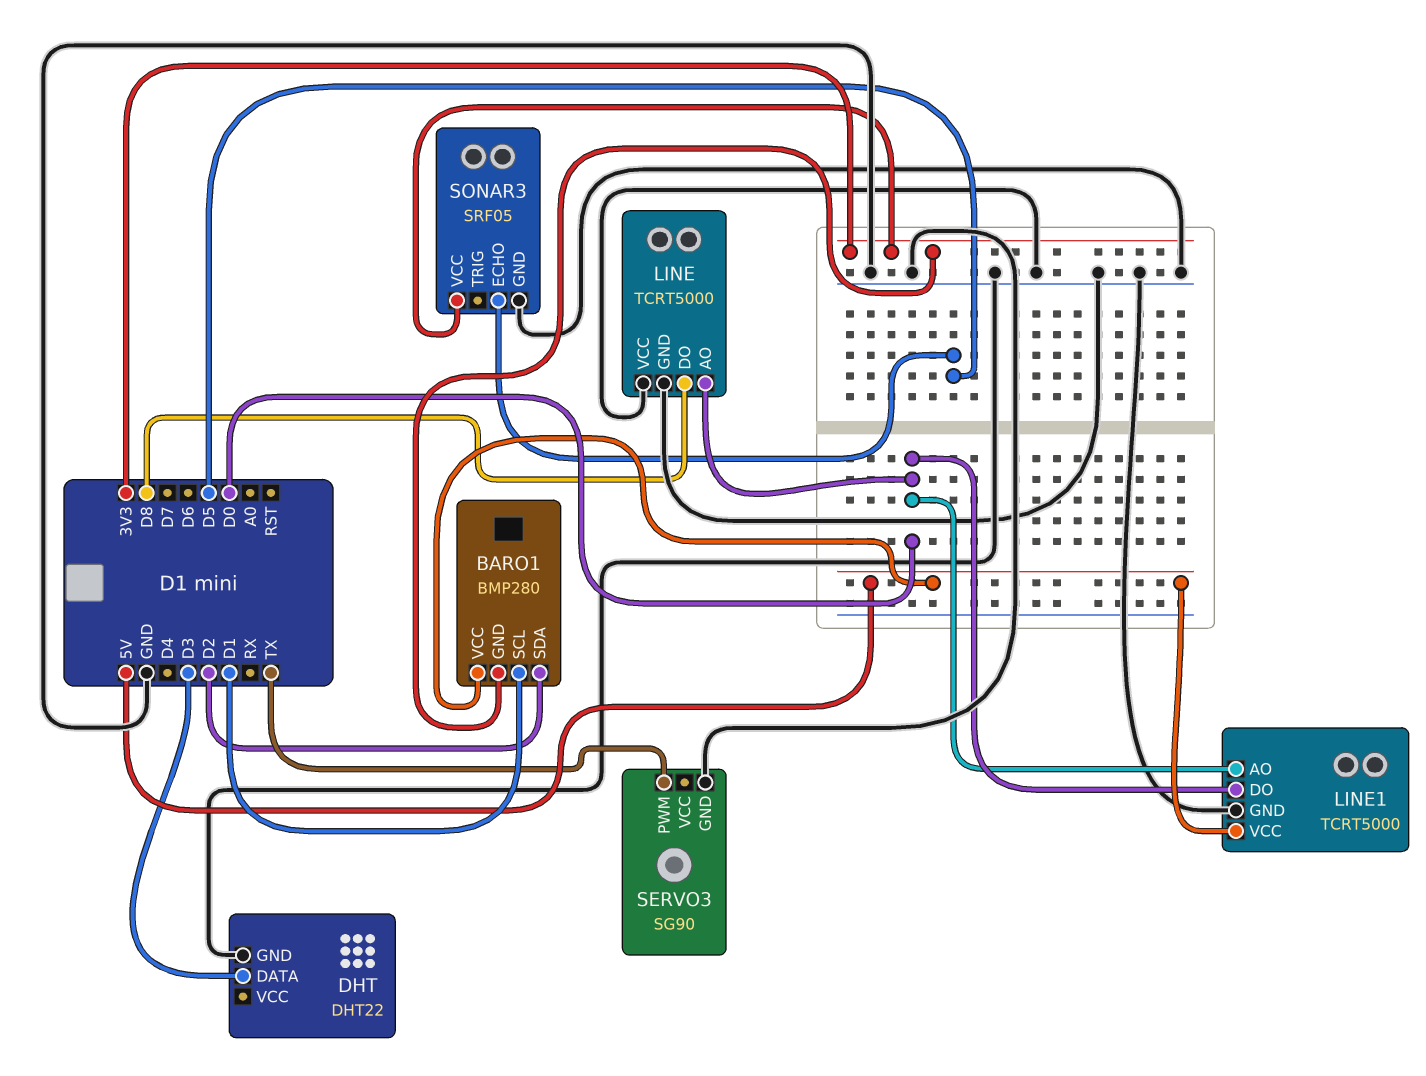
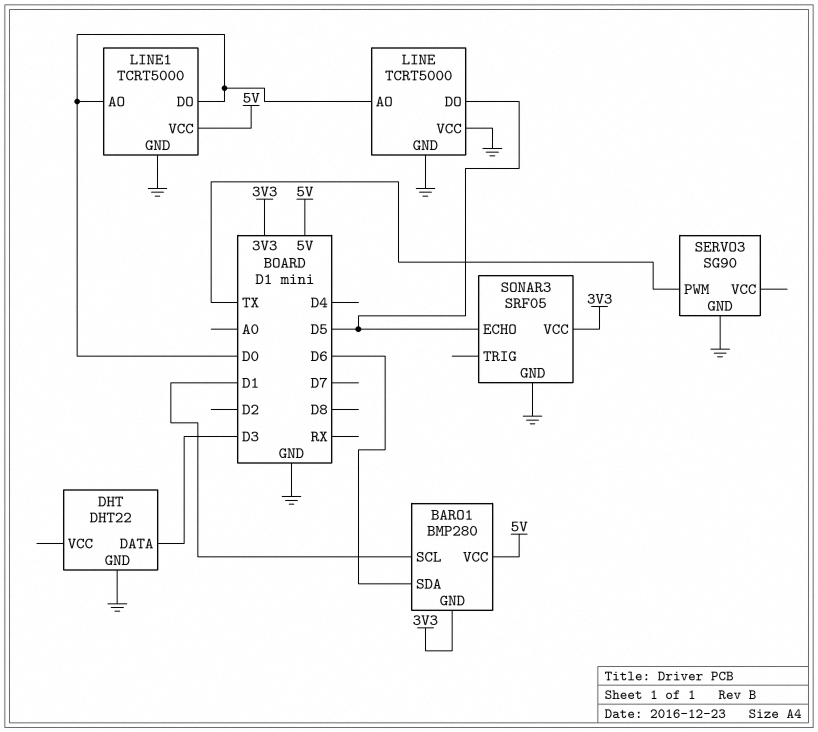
BARO1 pin SDA: D2 -> D6
LINE pin DO: D8 -> D5

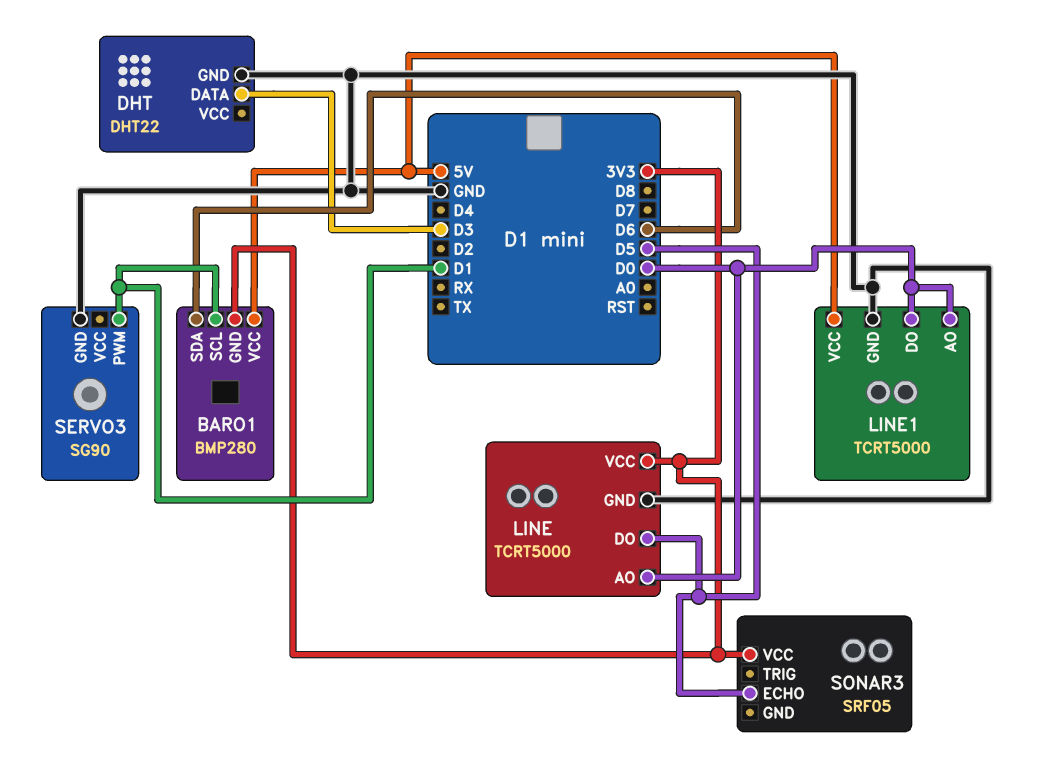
LINE pin VCC: GND -> 3V3
SERVO3 pin PWM: TX -> D1
SONAR3 pin GND: GND -> none

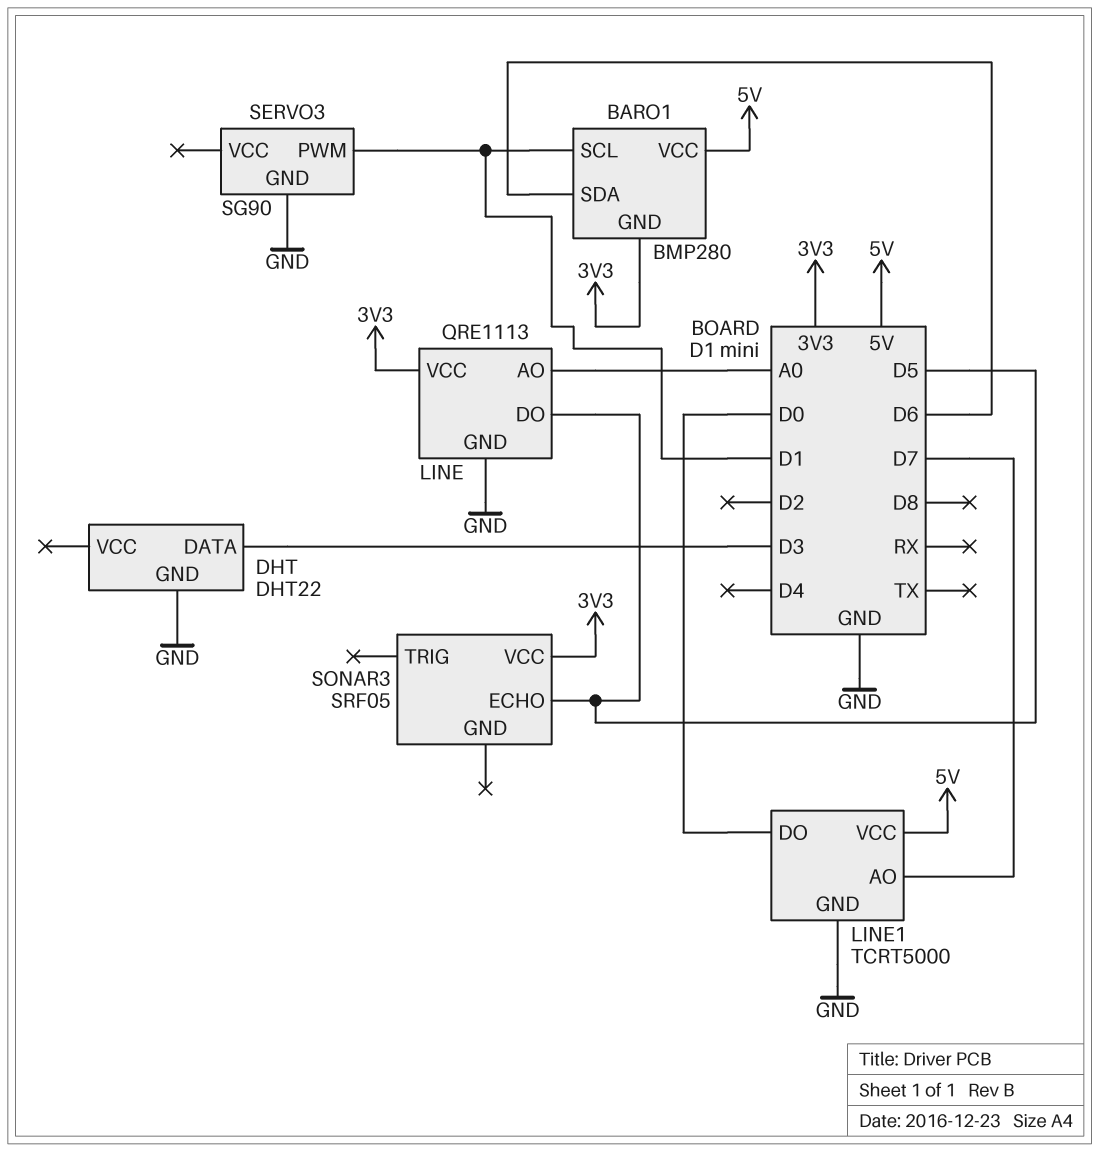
LINE: TCRT5000 -> QRE1113
LINE pin AO: D0 -> A0
LINE1 pin AO: D0 -> D7

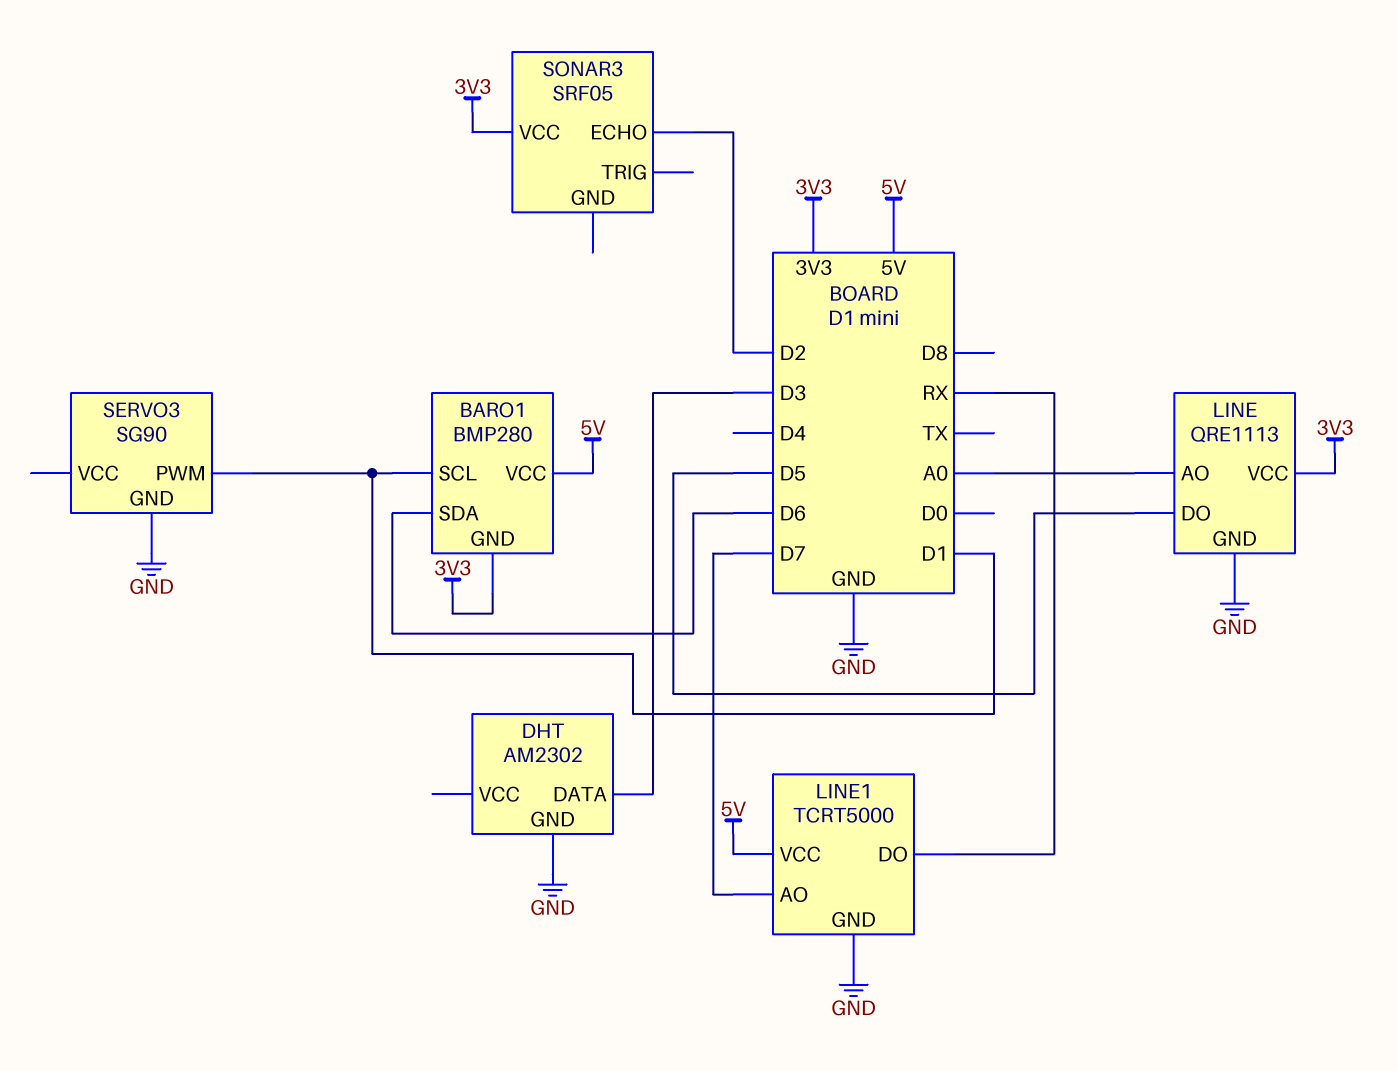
DHT: DHT22 -> AM2302
LINE1 pin DO: D0 -> RX
SONAR3 pin ECHO: D5 -> D2

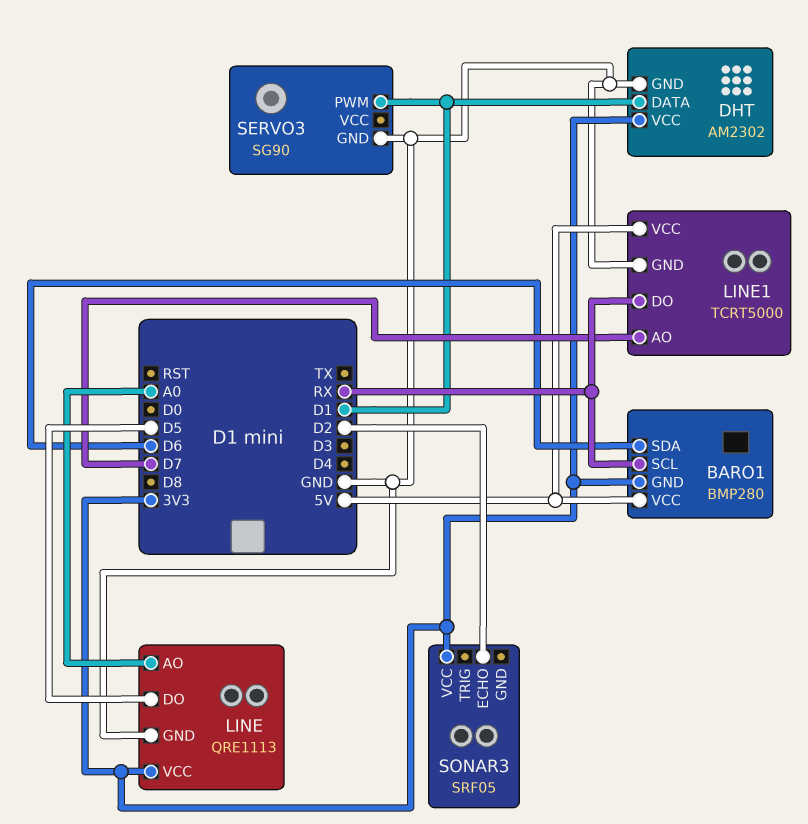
BARO1 pin SCL: D1 -> RX
DHT pin DATA: D3 -> D1
DHT pin VCC: none -> 3V3

